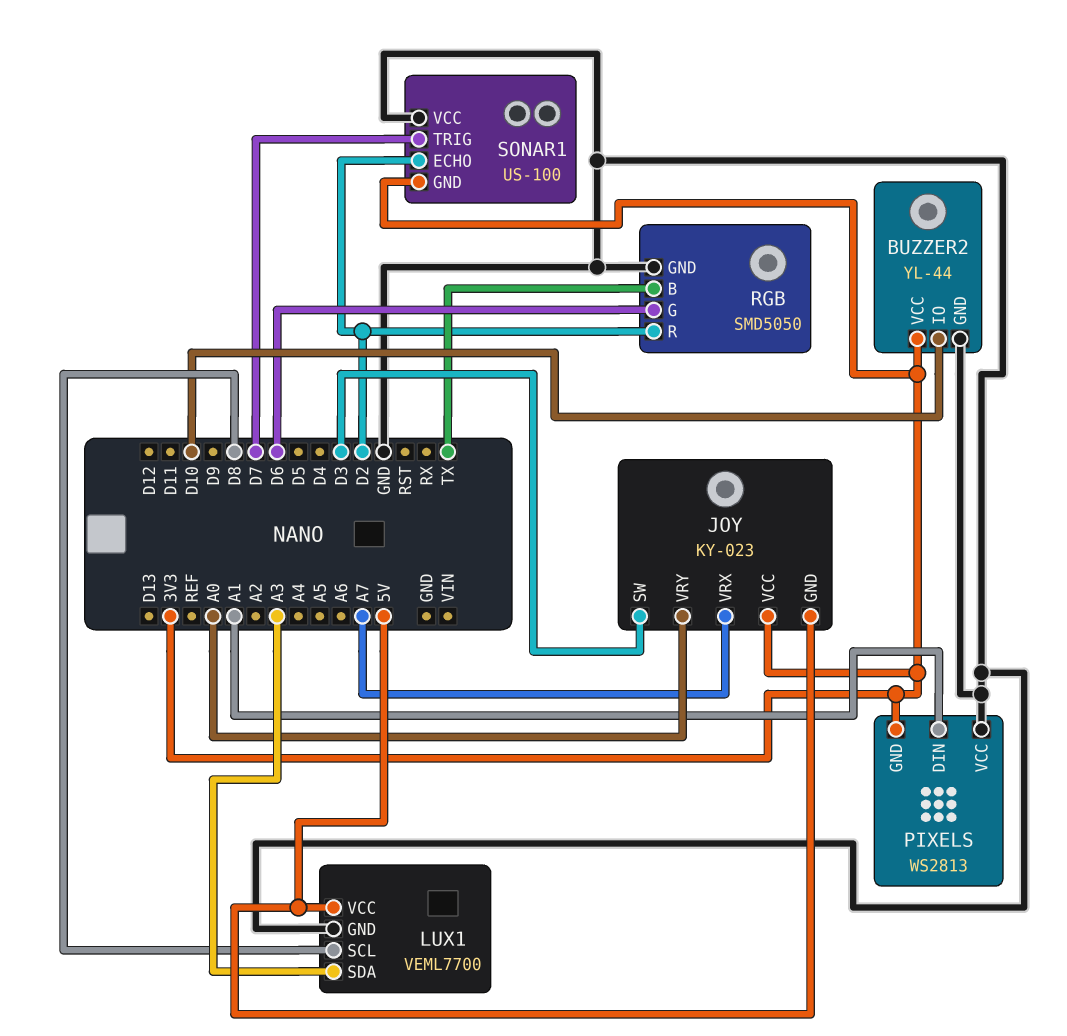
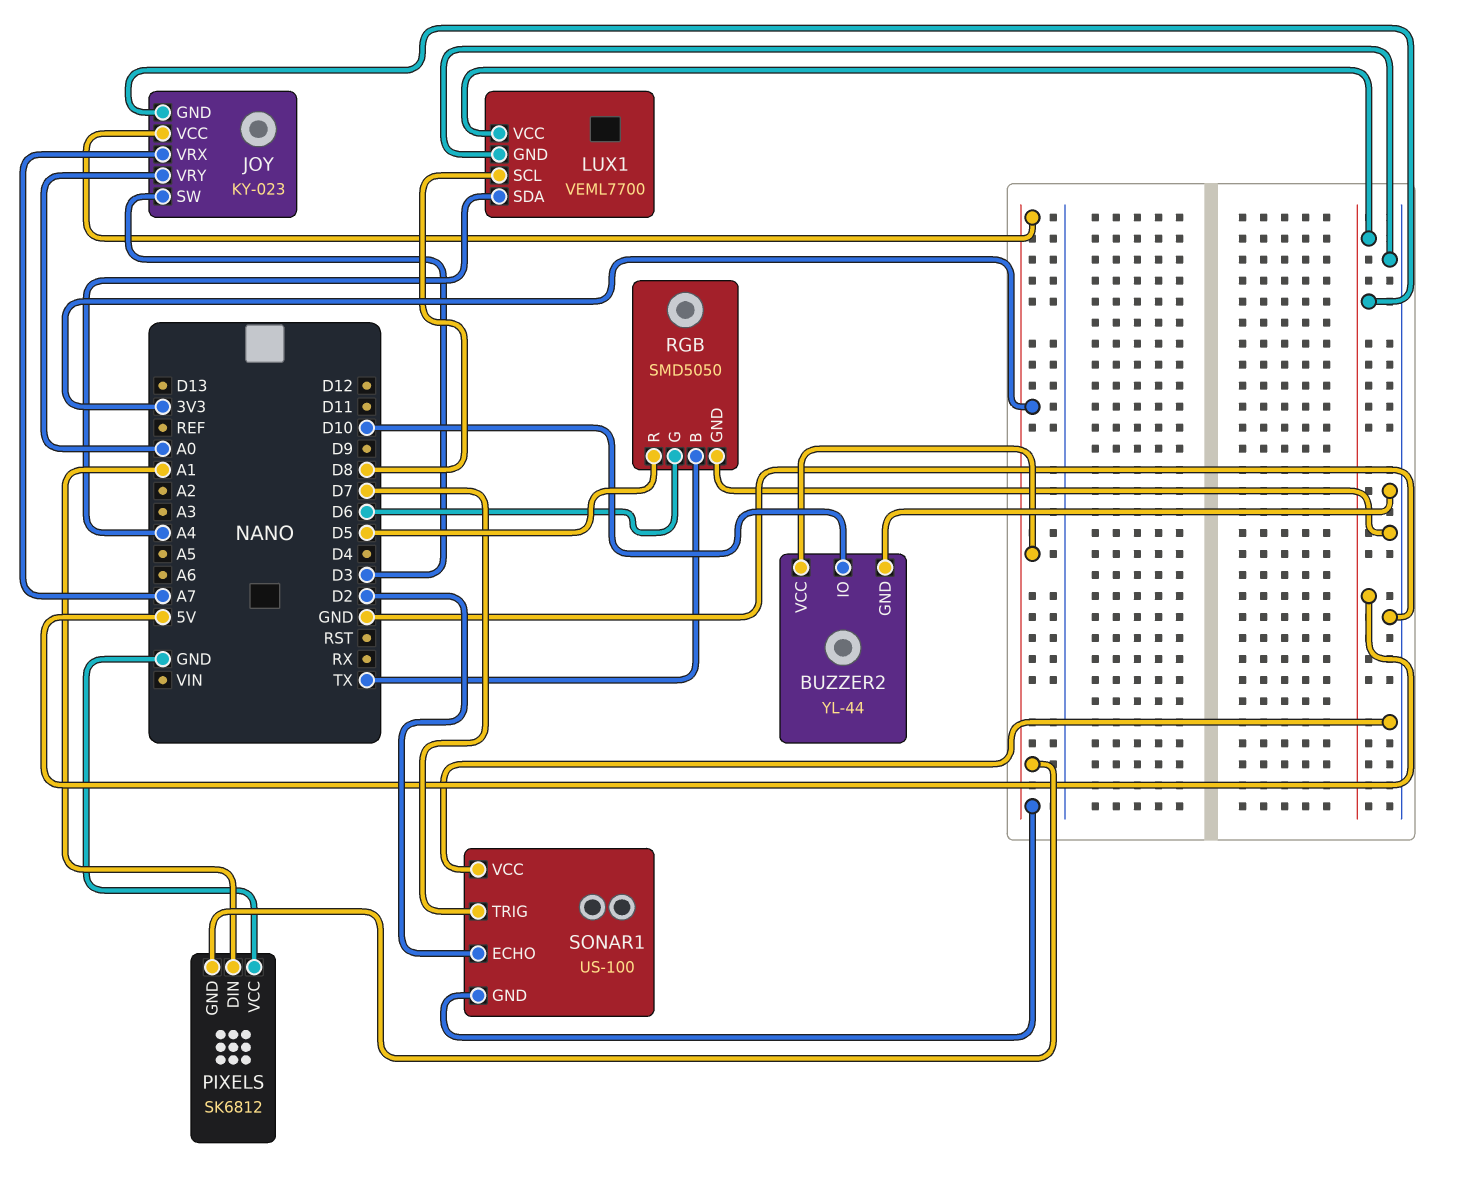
LUX1 pin SDA: A3 -> A4
PIXELS: WS2813 -> SK6812
RGB pin R: D2 -> D5

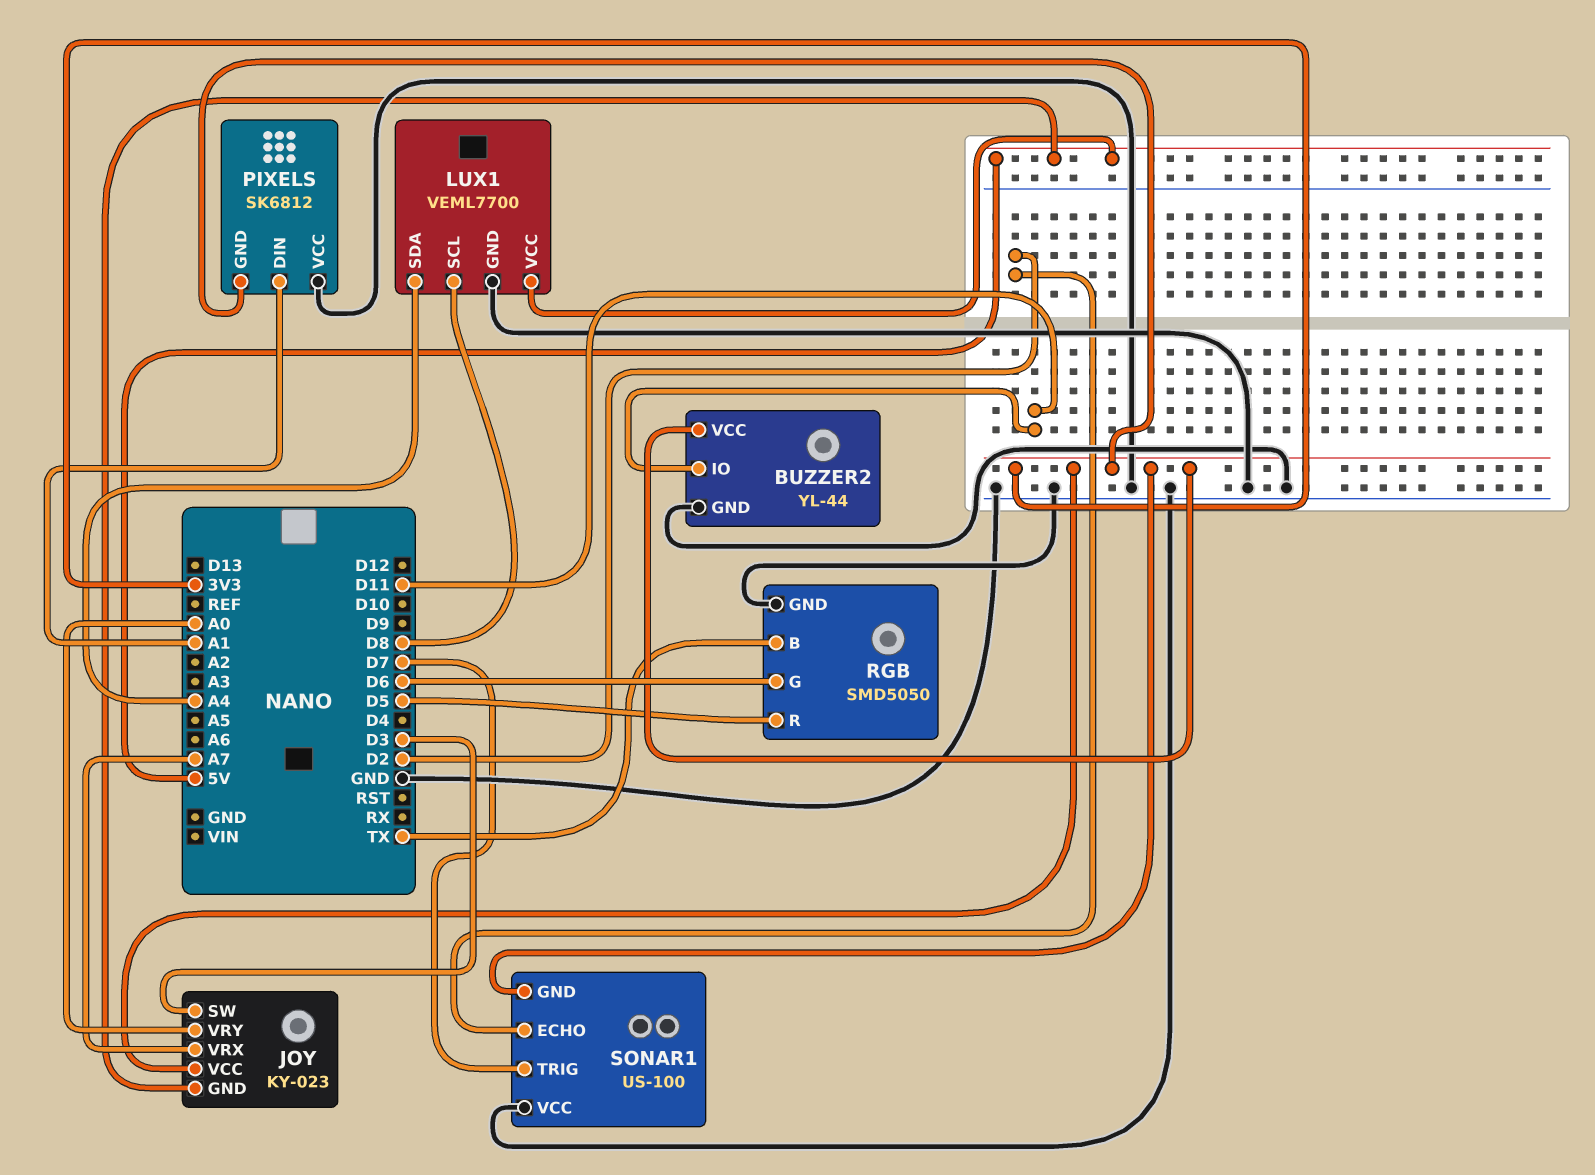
BUZZER2 pin IO: D10 -> D11

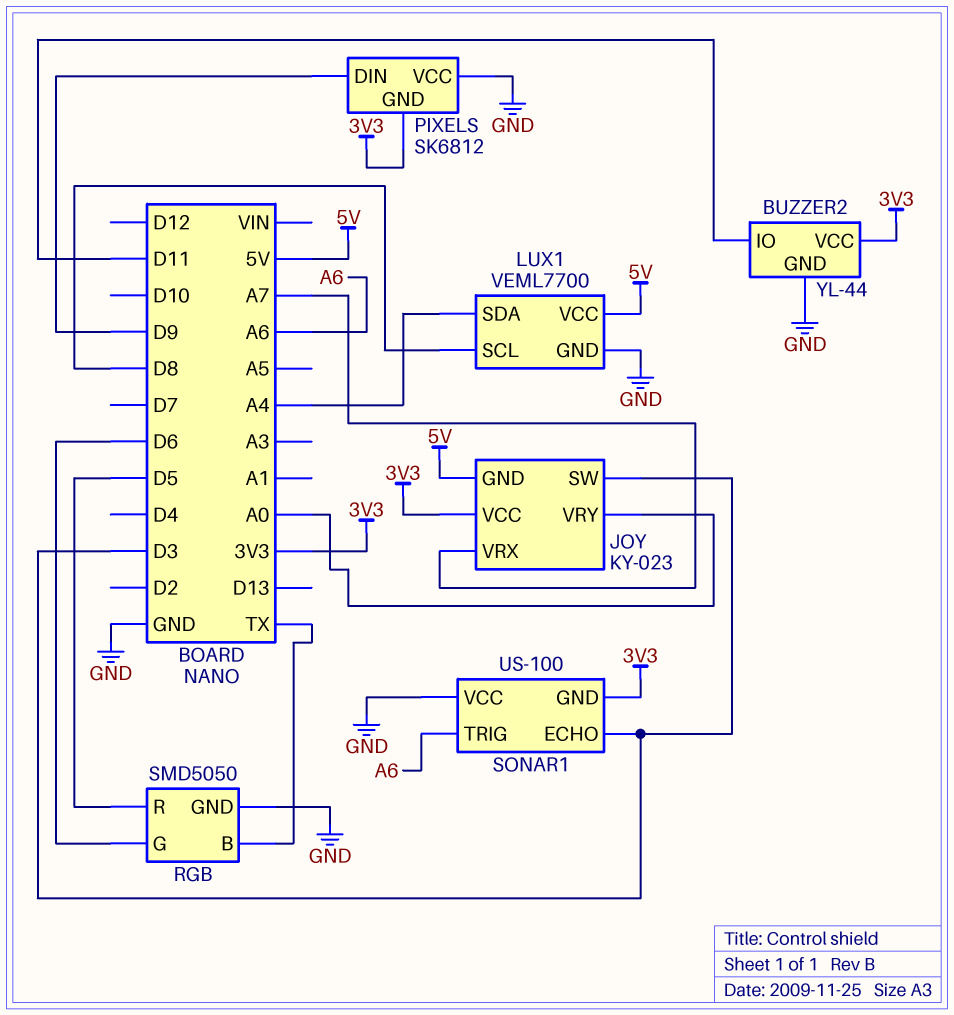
PIXELS pin DIN: A1 -> D9
SONAR1 pin ECHO: D2 -> D3
SONAR1 pin TRIG: D7 -> A6

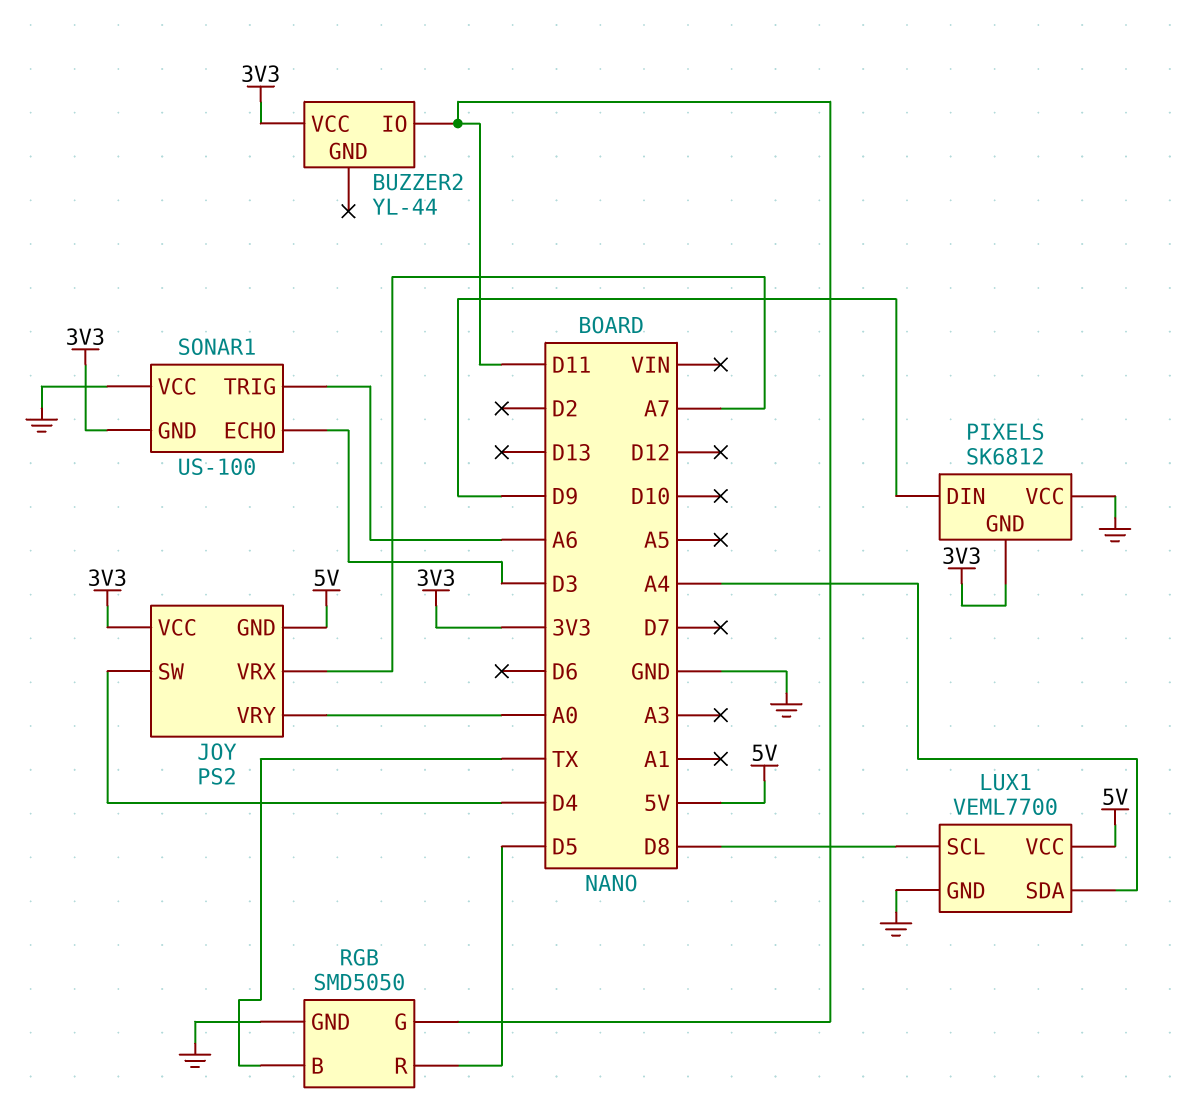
BUZZER2 pin GND: GND -> none
JOY: KY-023 -> PS2
JOY pin SW: D3 -> D4
RGB pin G: D6 -> D11

